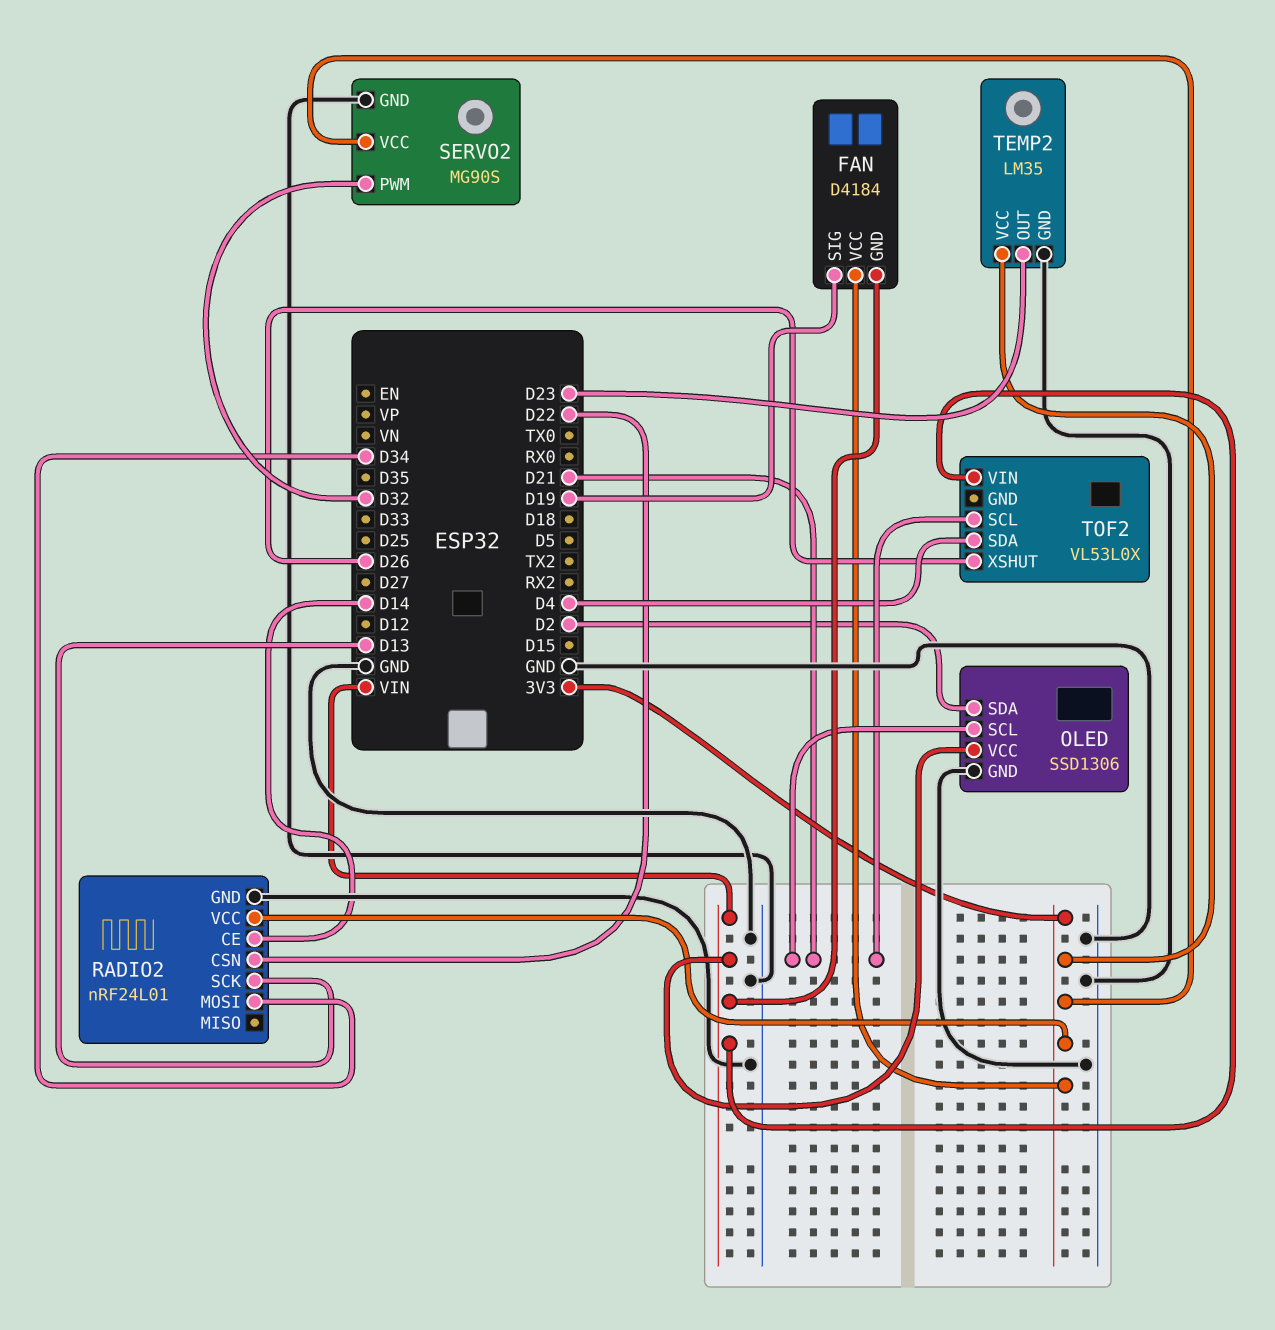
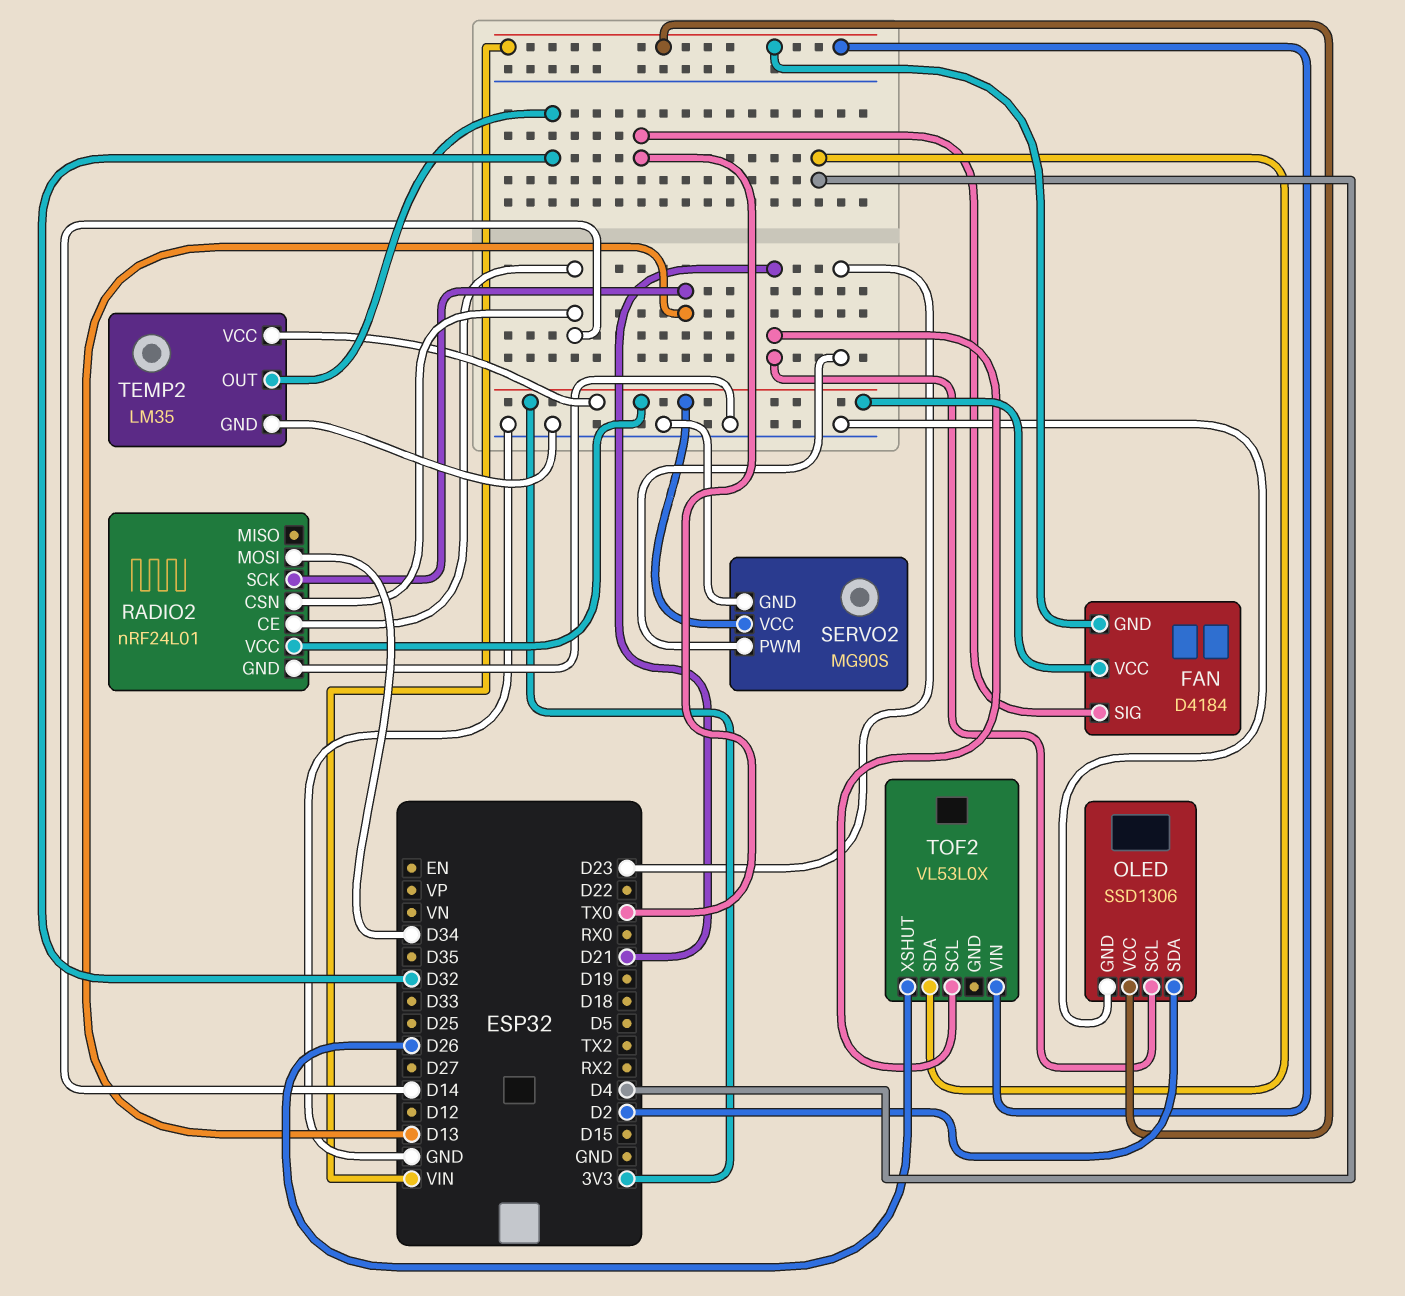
FAN pin SIG: D19 -> TX0
RADIO2 pin CSN: D22 -> D14
SERVO2 pin PWM: D32 -> D23
TEMP2 pin OUT: D23 -> D32

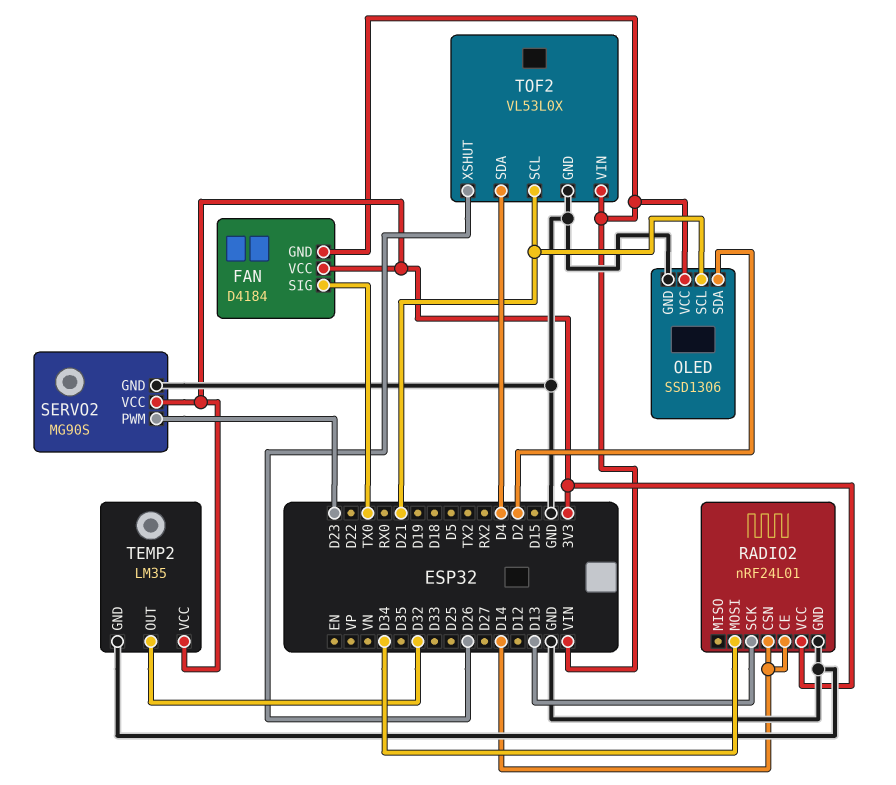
TOF2 pin GND: none -> GND

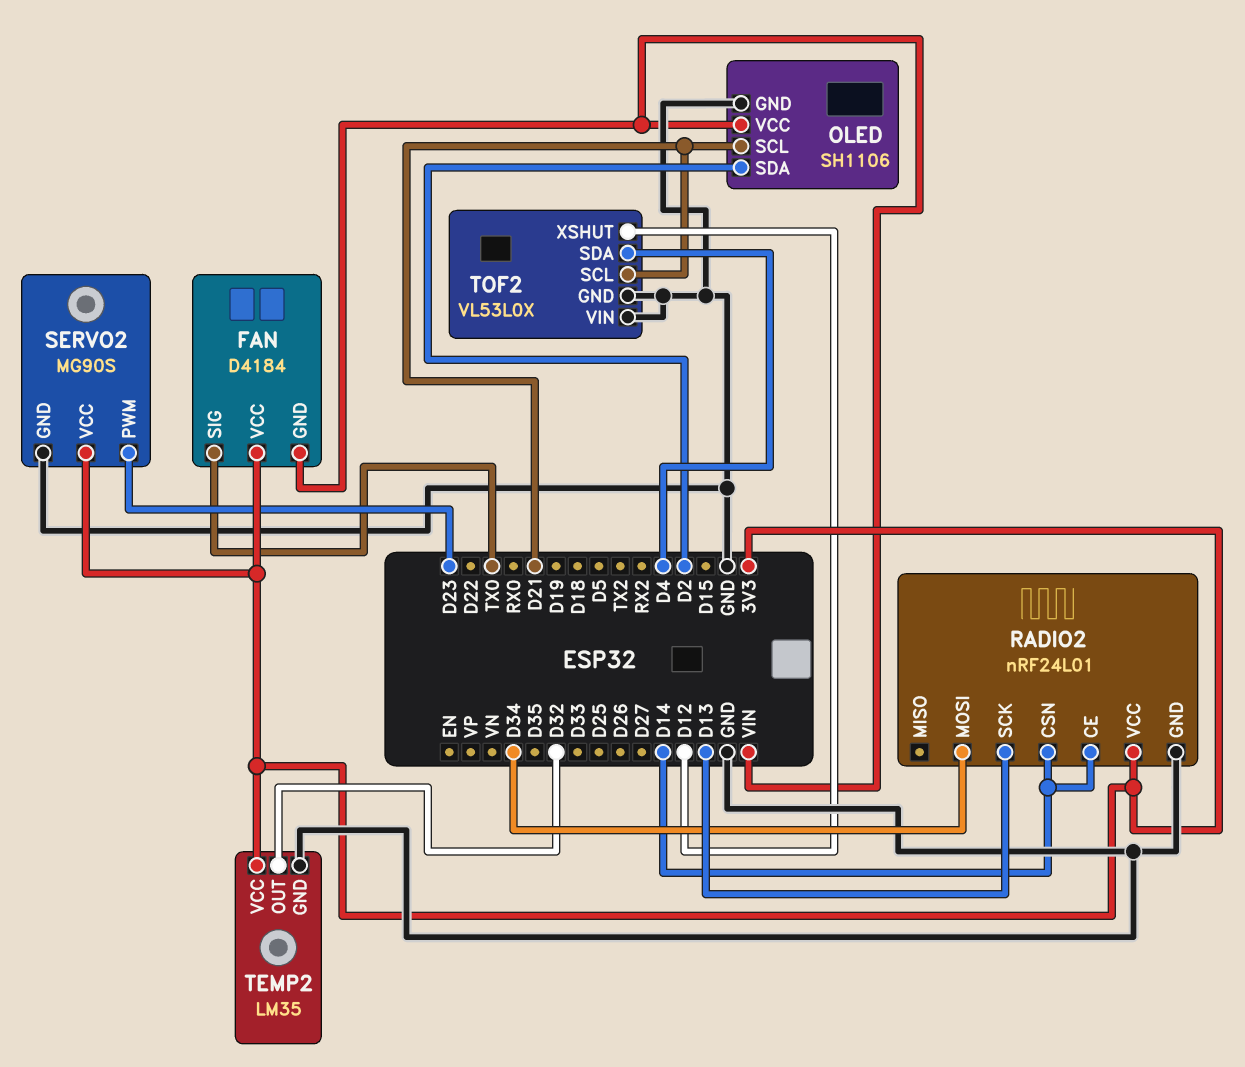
OLED: SSD1306 -> SH1106
TOF2 pin VIN: VIN -> GND
TOF2 pin XSHUT: D26 -> D12

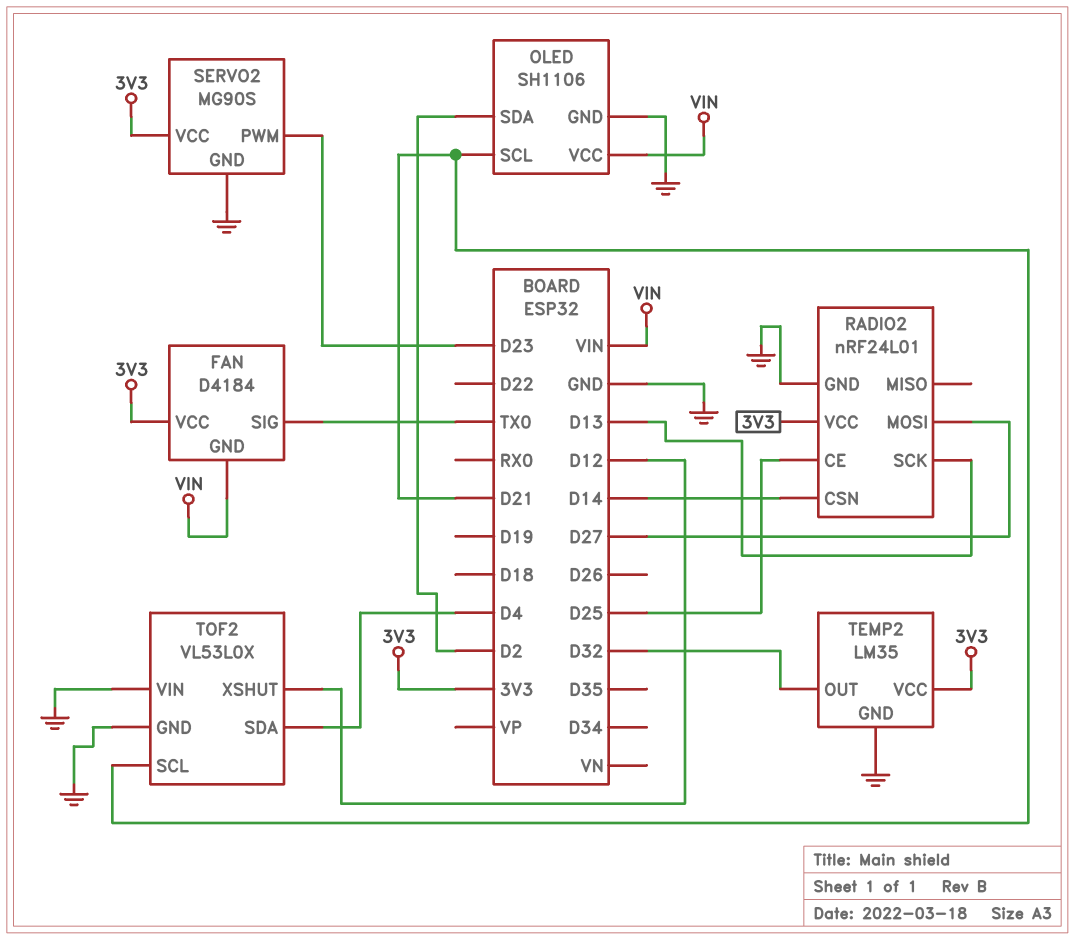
RADIO2 pin CE: D14 -> D25
RADIO2 pin MOSI: D34 -> D27

